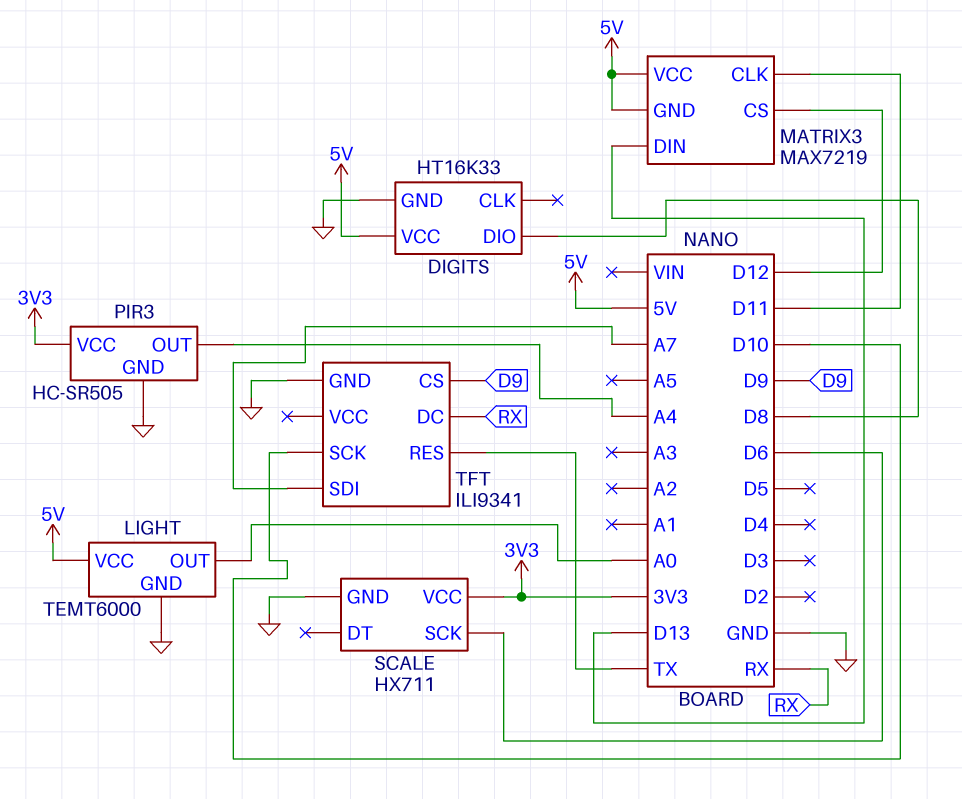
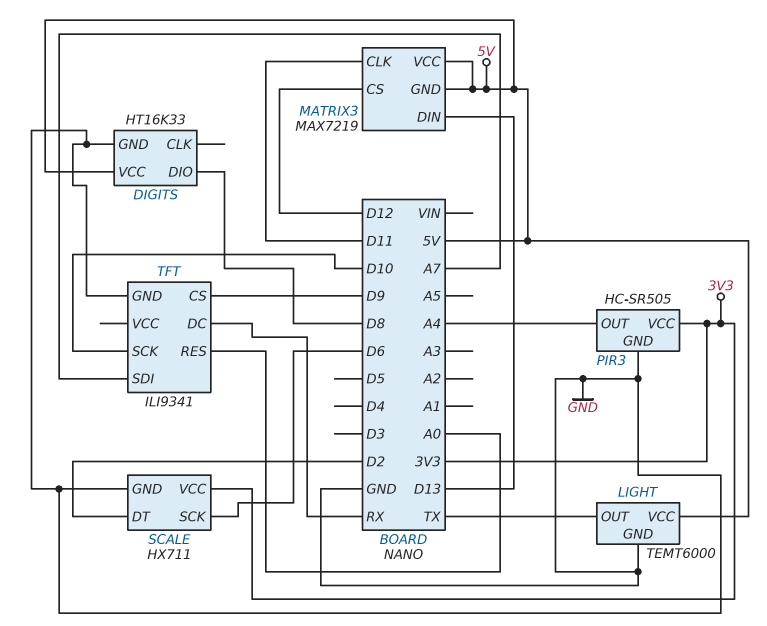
LIGHT pin OUT: A0 -> TX
SCALE pin DT: none -> D2
TFT pin RES: TX -> A0

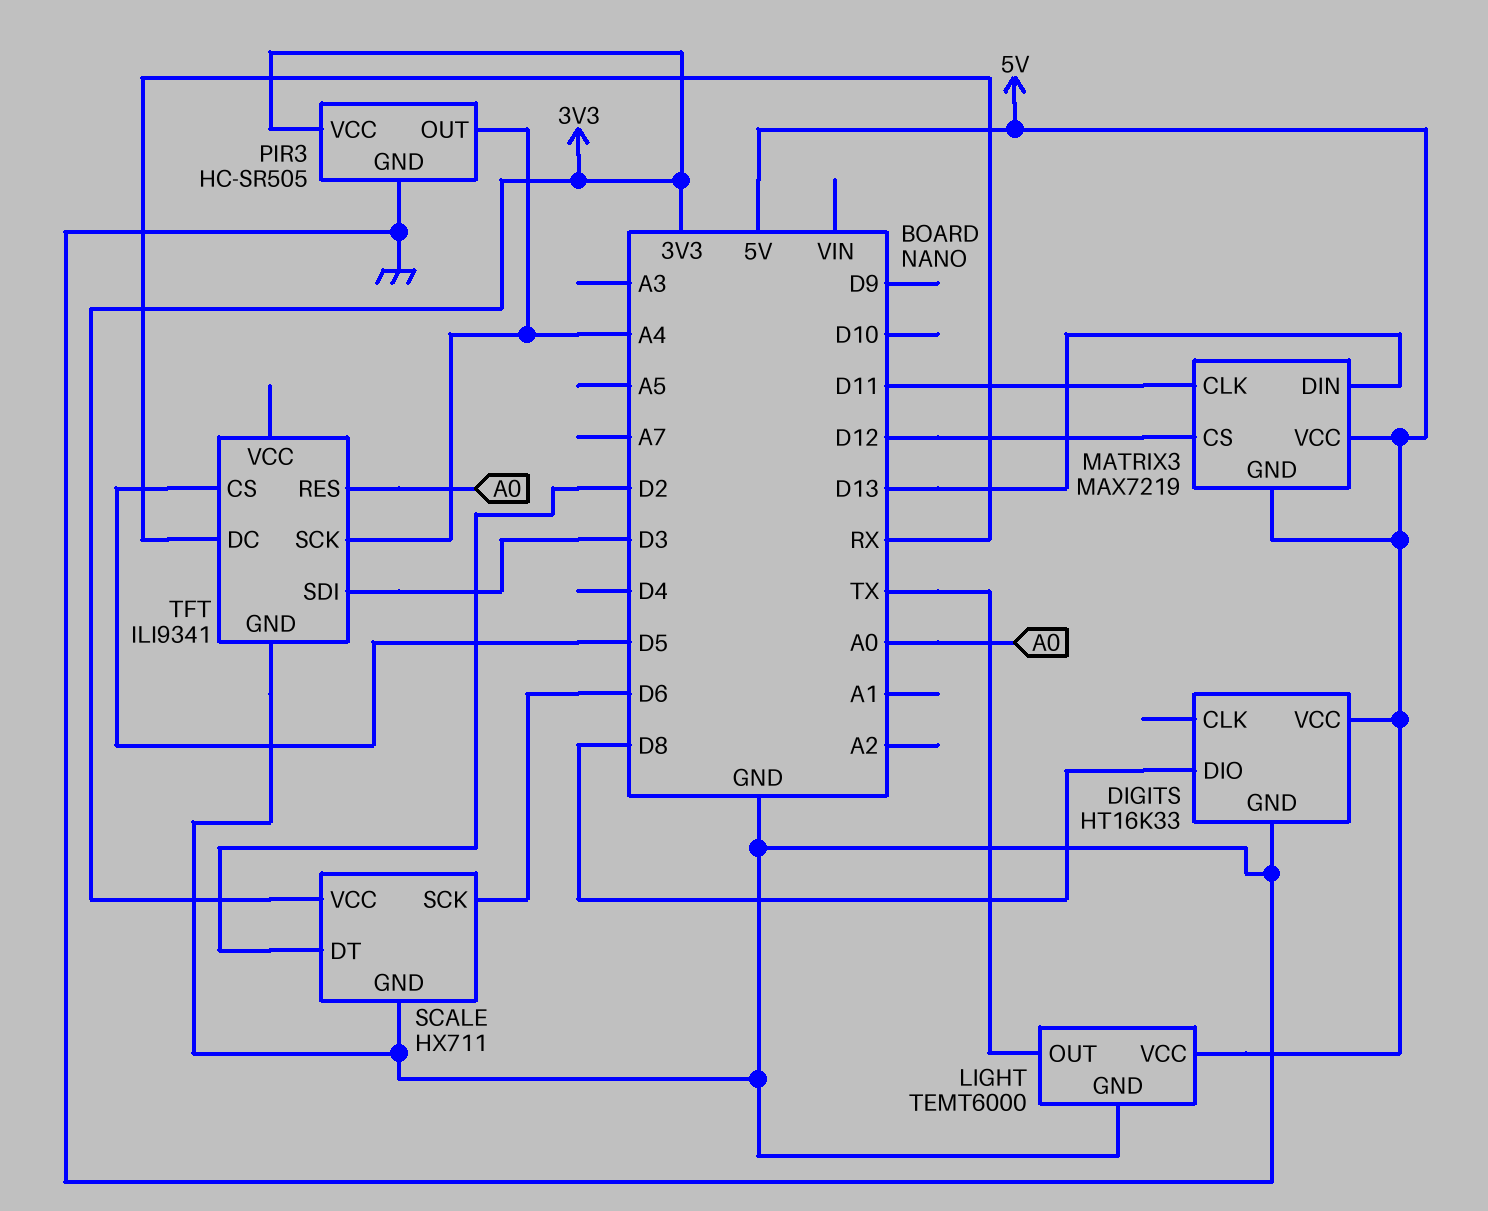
TFT pin CS: D9 -> D5
TFT pin SCK: D10 -> A4
TFT pin SDI: A7 -> D3

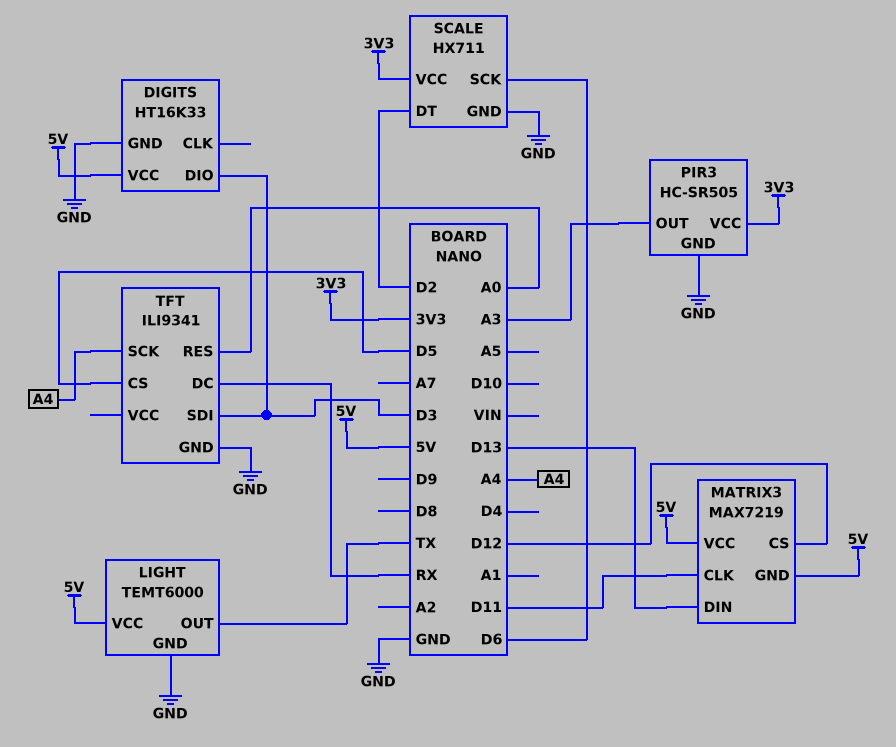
DIGITS pin DIO: D8 -> D3
PIR3 pin OUT: A4 -> A3

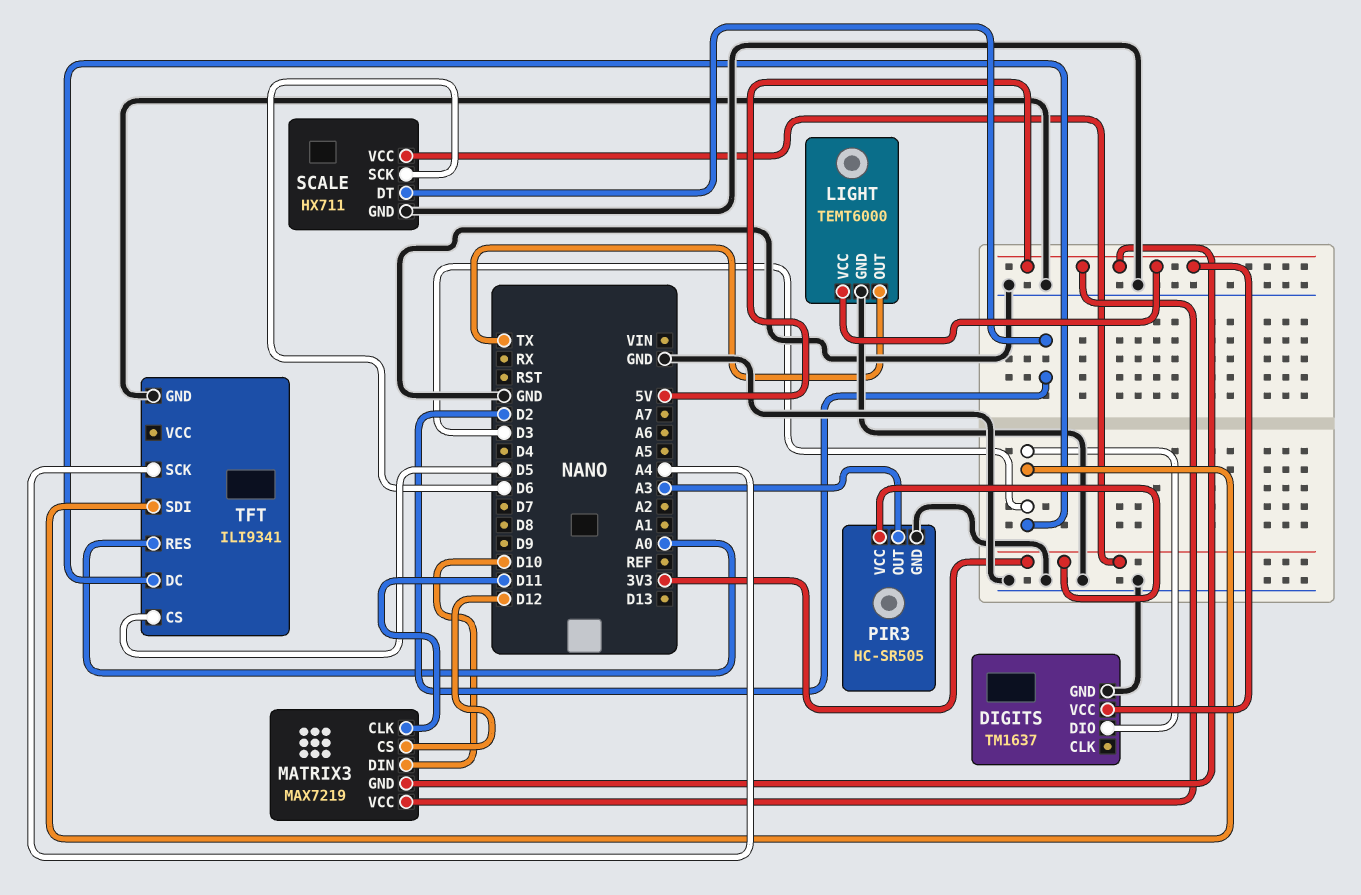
DIGITS: HT16K33 -> TM1637
MATRIX3 pin DIN: D13 -> D10
TFT pin DC: RX -> D3

